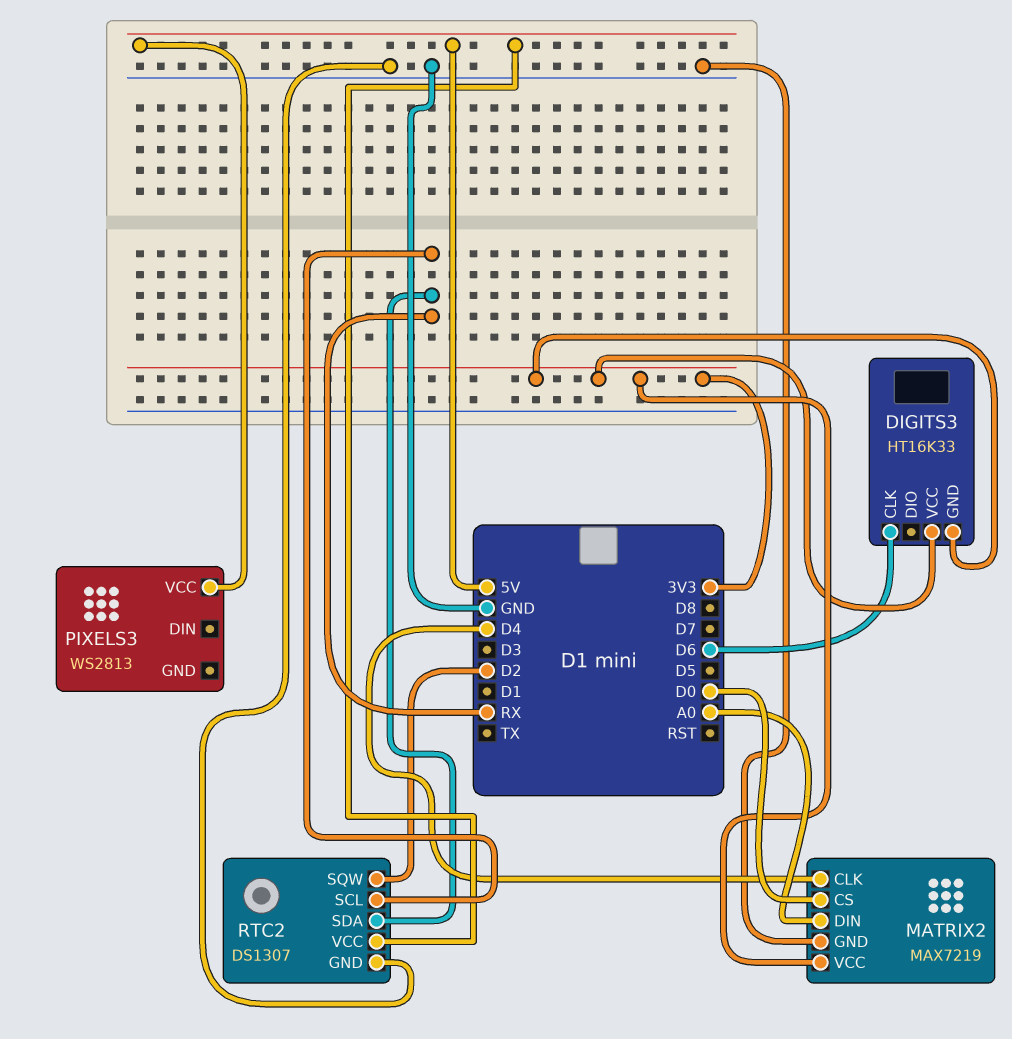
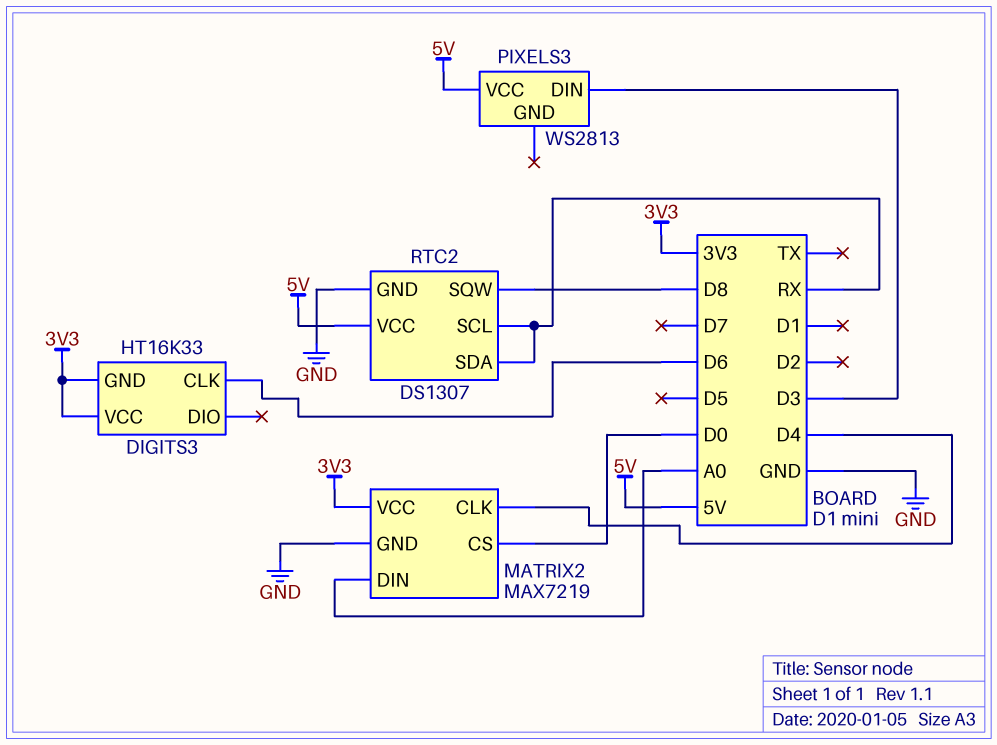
PIXELS3 pin DIN: none -> D3
RTC2 pin SQW: D2 -> D8

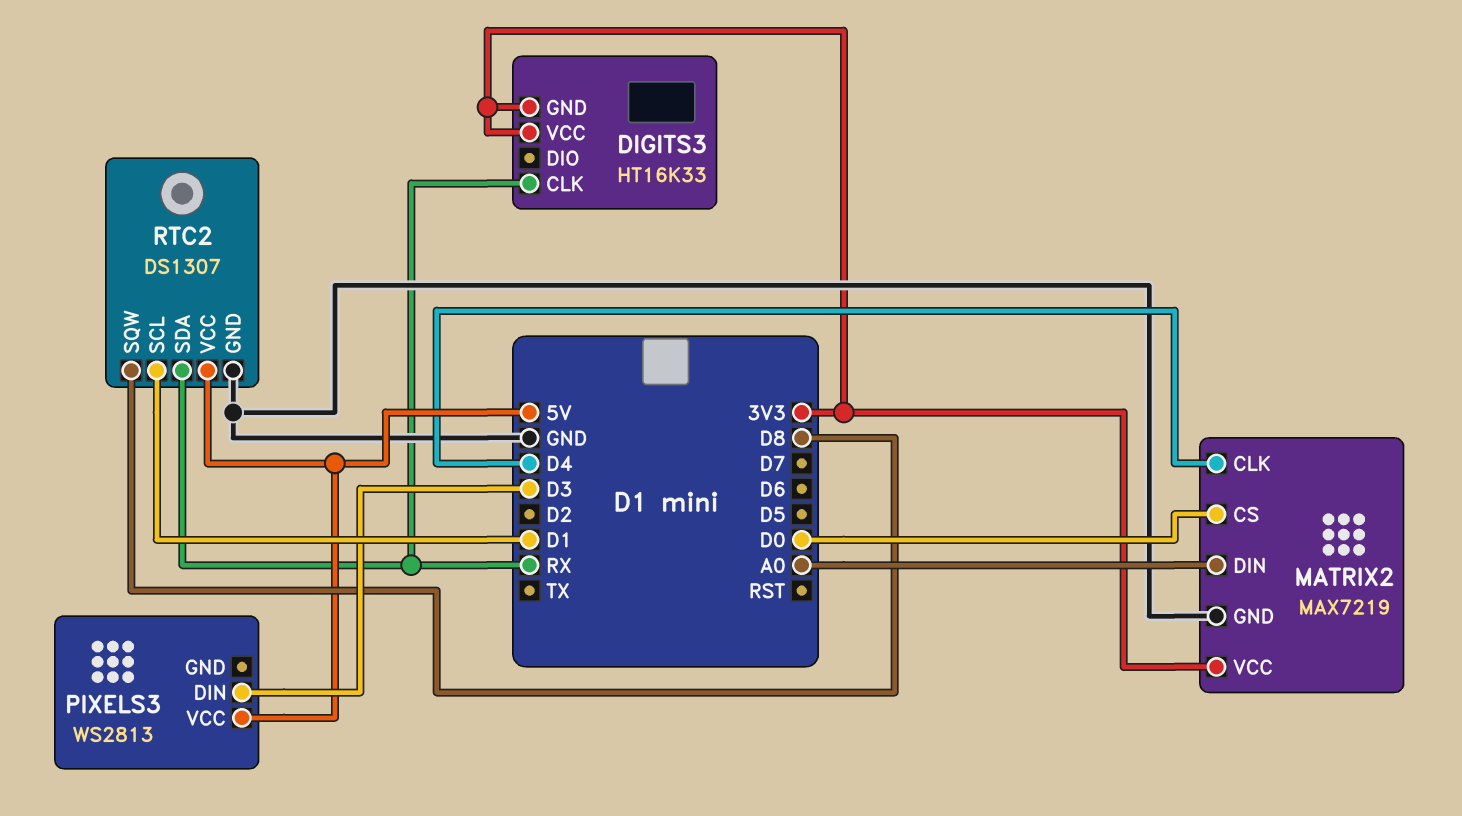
DIGITS3 pin CLK: D6 -> RX
RTC2 pin SCL: RX -> D1

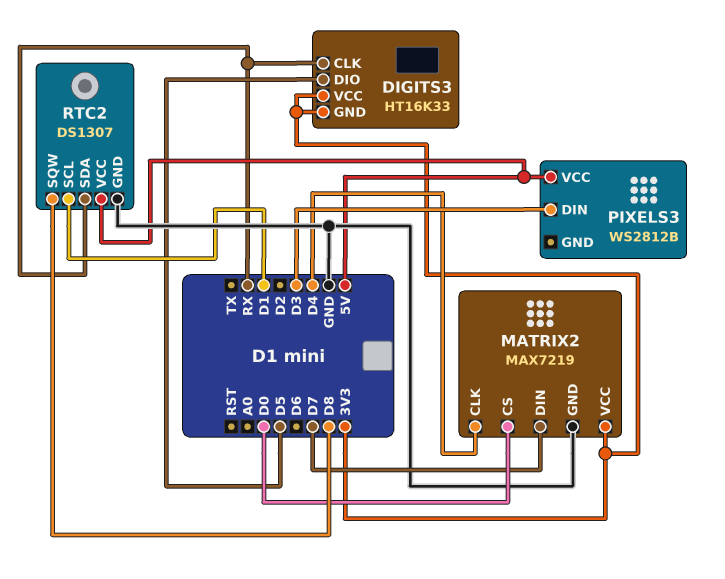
DIGITS3 pin DIO: none -> D5
MATRIX2 pin DIN: A0 -> D7
PIXELS3: WS2813 -> WS2812B

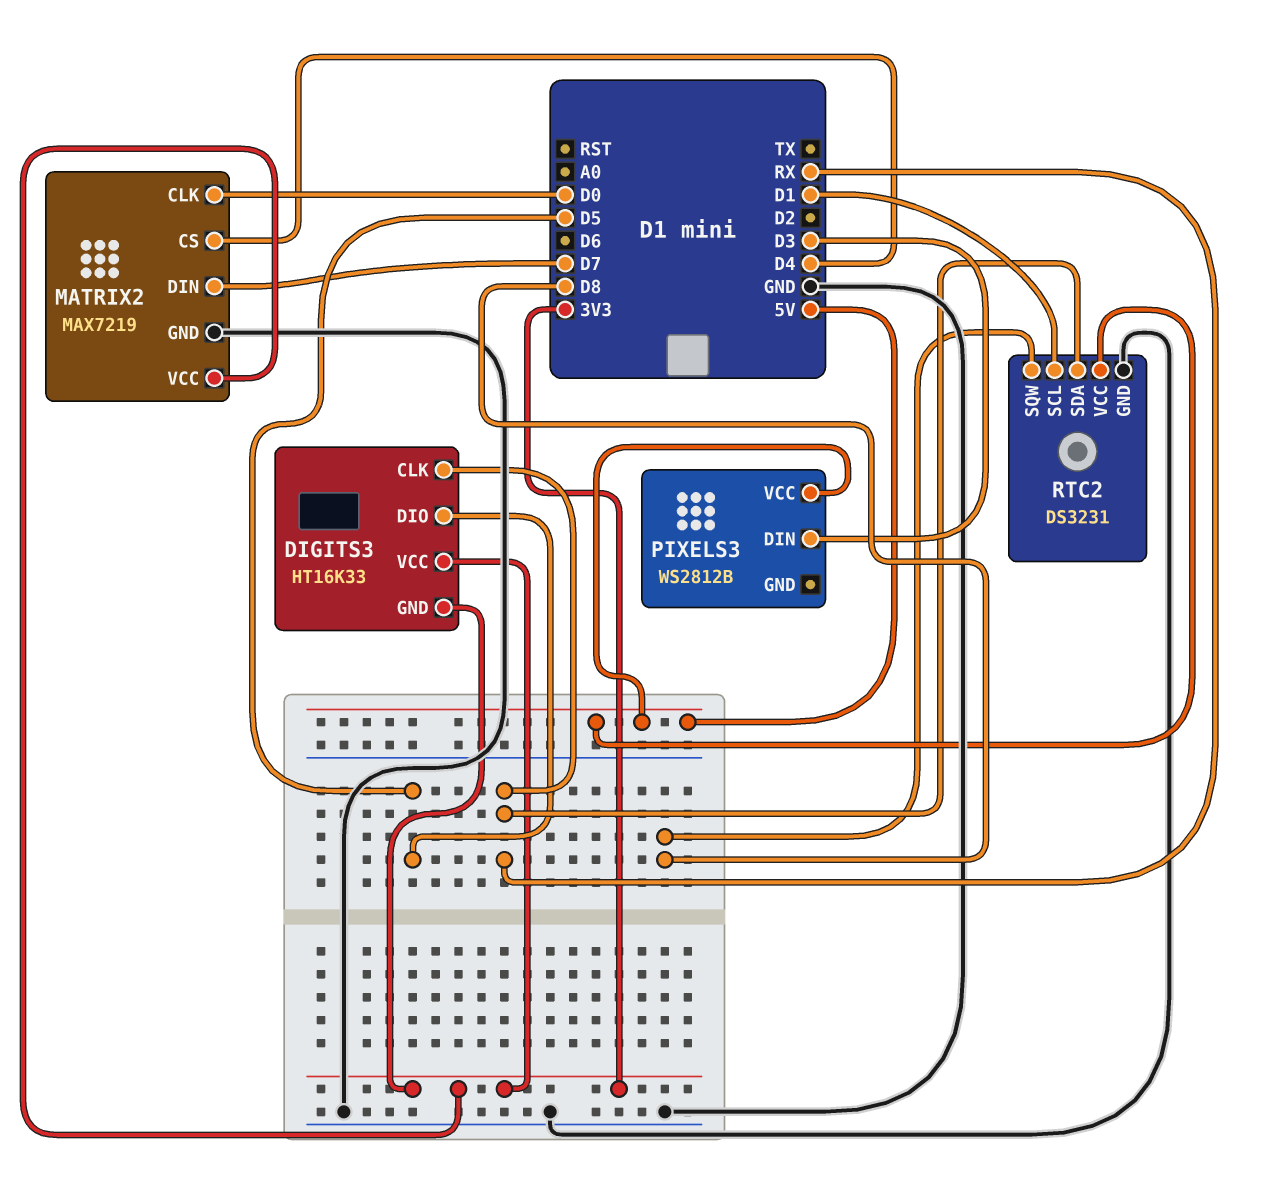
MATRIX2 pin CLK: D4 -> D0
MATRIX2 pin CS: D0 -> D4
RTC2: DS1307 -> DS3231

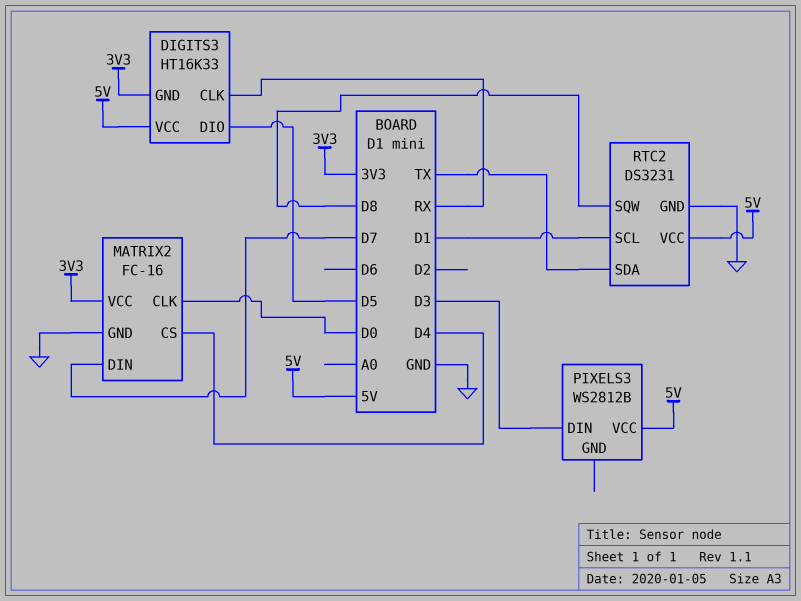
DIGITS3 pin VCC: 3V3 -> 5V
MATRIX2: MAX7219 -> FC-16
RTC2 pin SDA: RX -> TX

